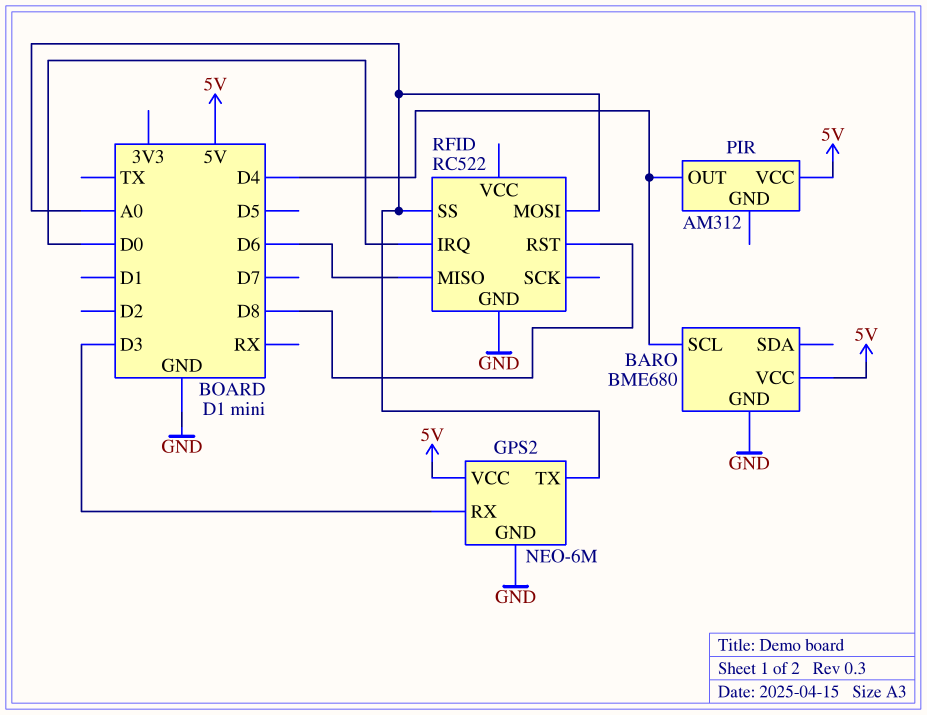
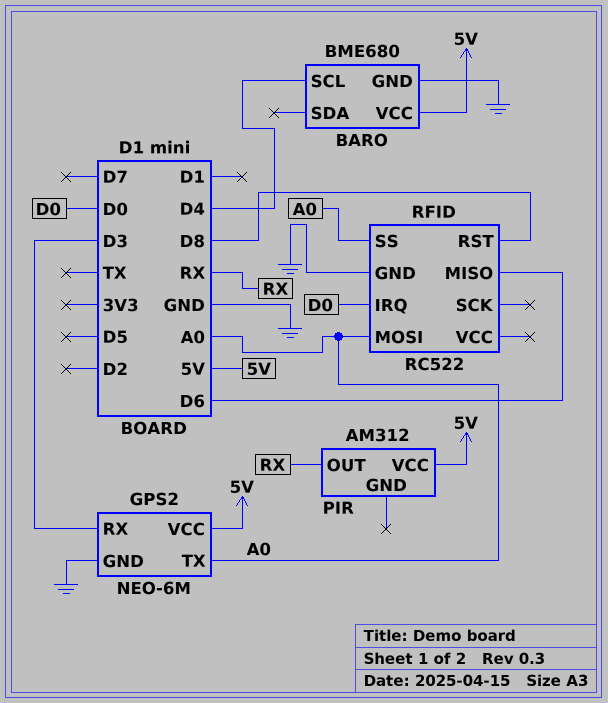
PIR pin OUT: D4 -> RX

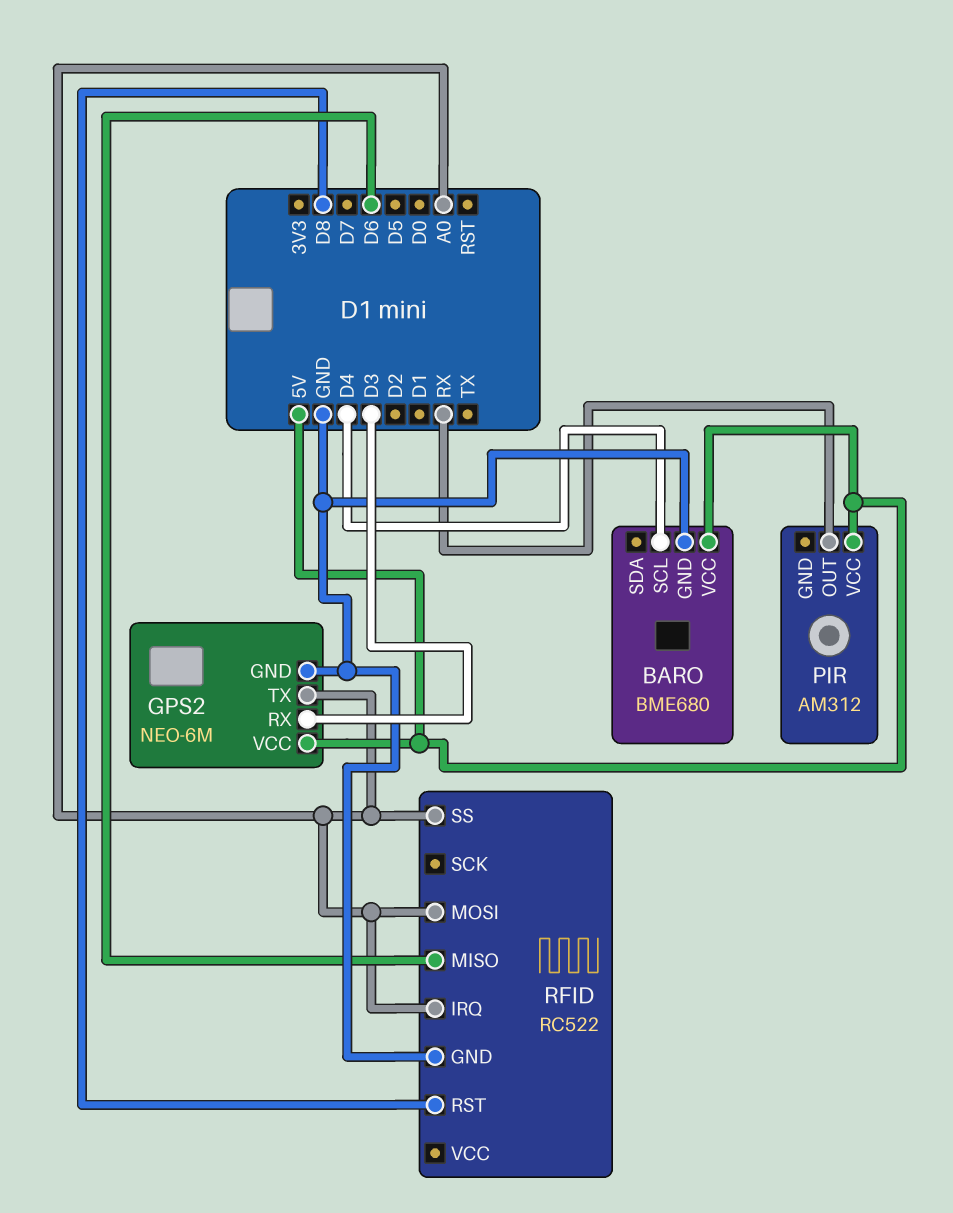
RFID pin IRQ: D0 -> A0

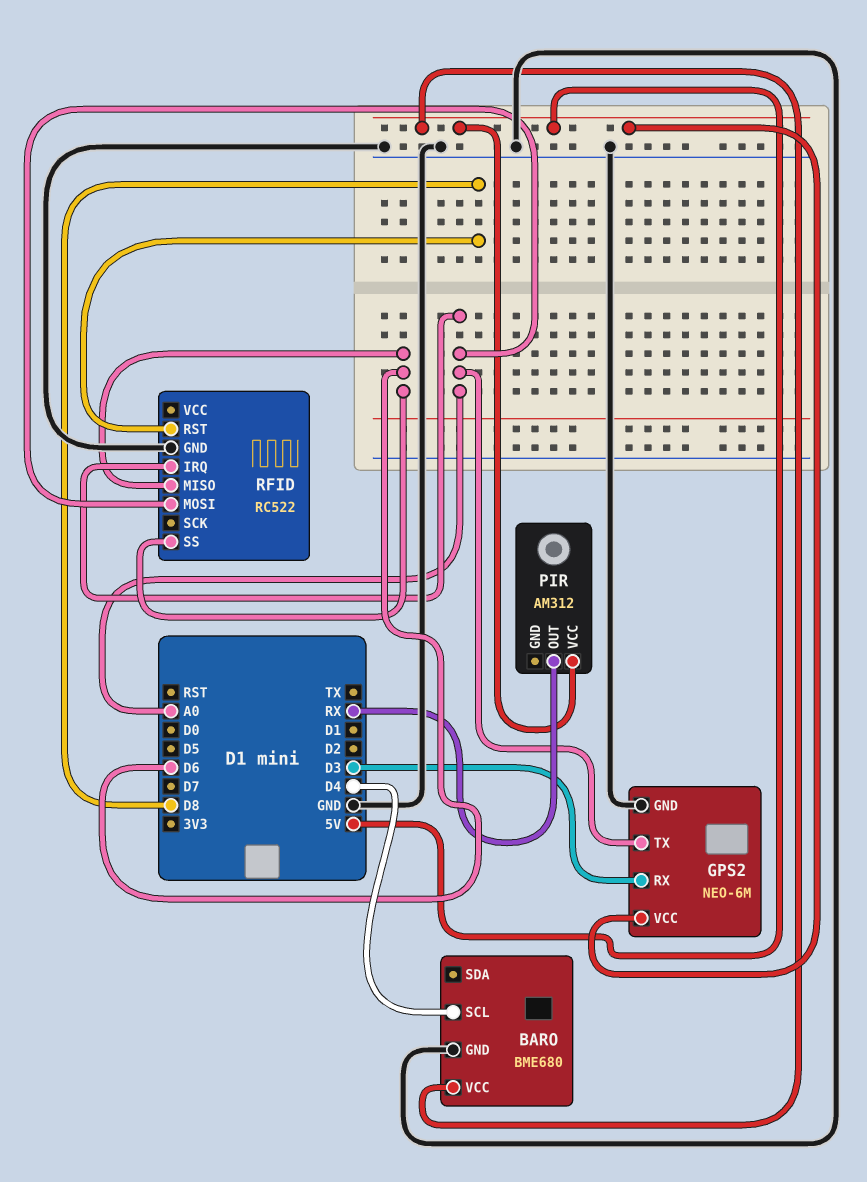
RFID pin SS: A0 -> D6

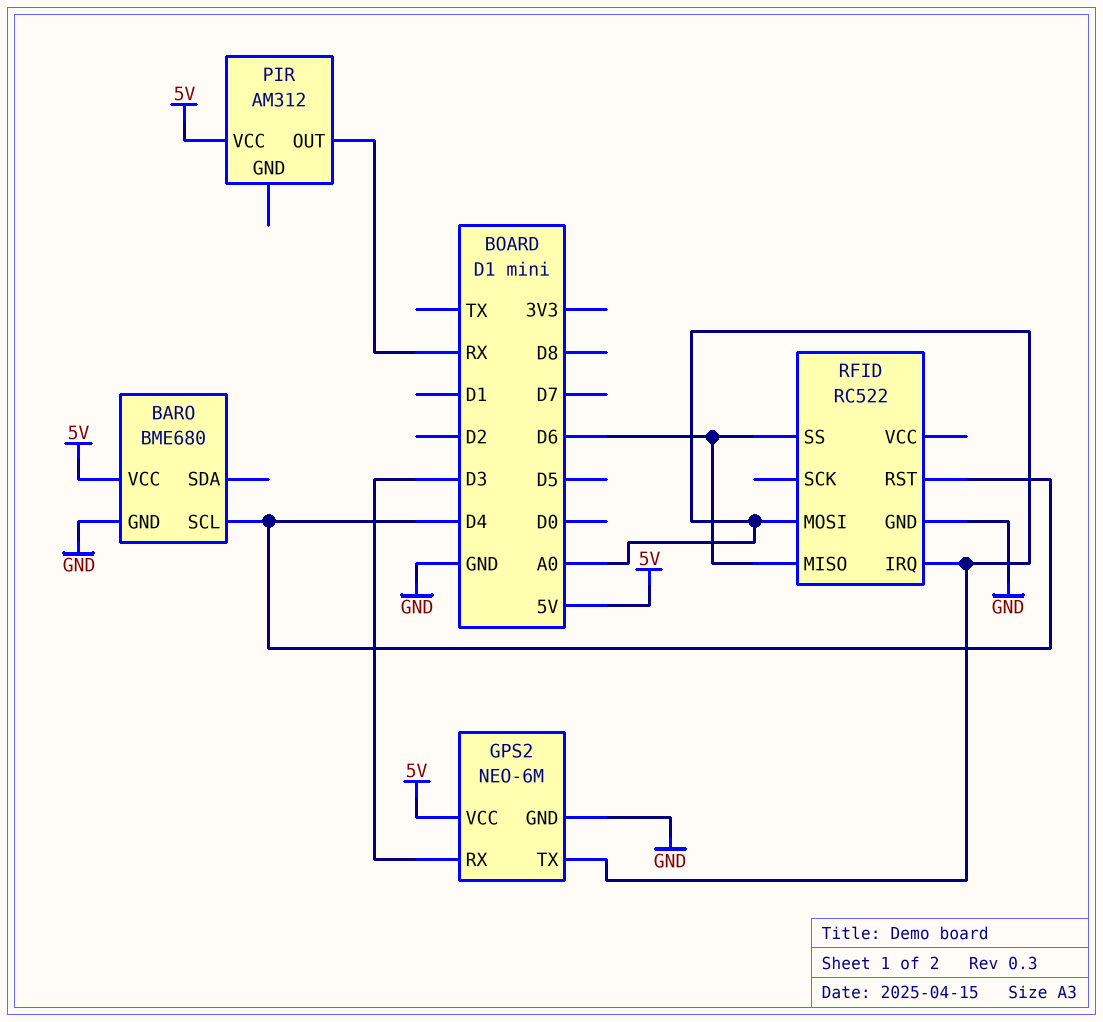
RFID pin RST: D8 -> D4

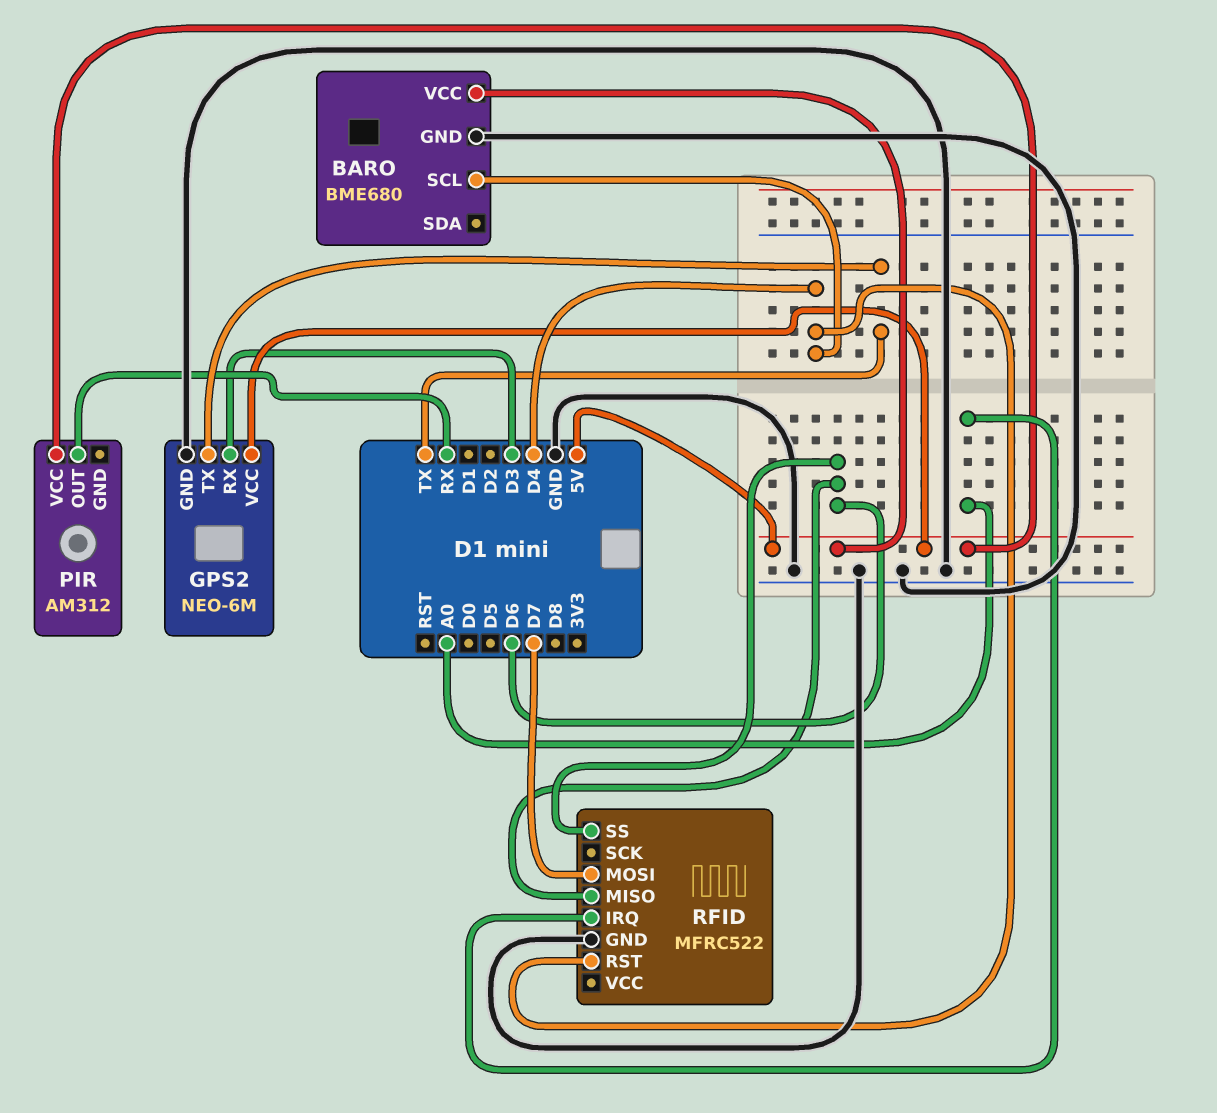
GPS2 pin TX: A0 -> TX
RFID: RC522 -> MFRC522
RFID pin MOSI: A0 -> D7

